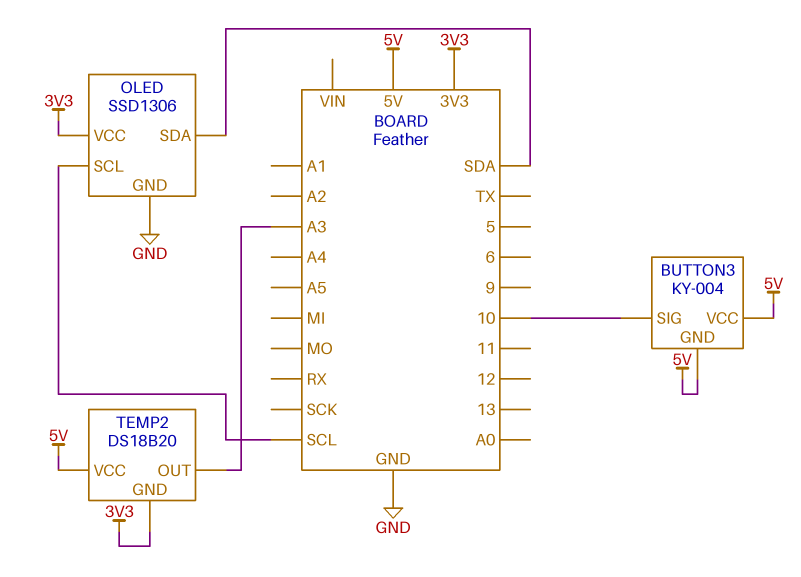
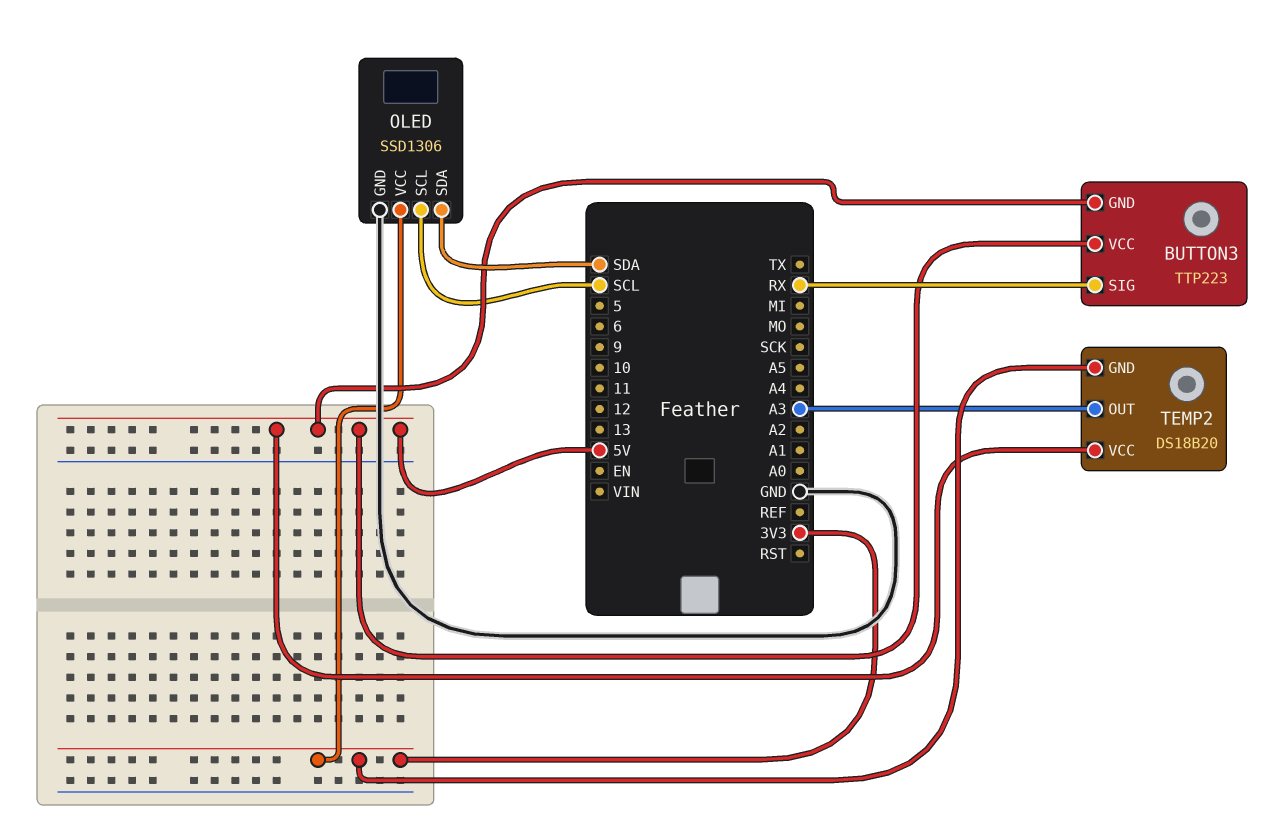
BUTTON3: KY-004 -> TTP223
BUTTON3 pin SIG: 10 -> RX

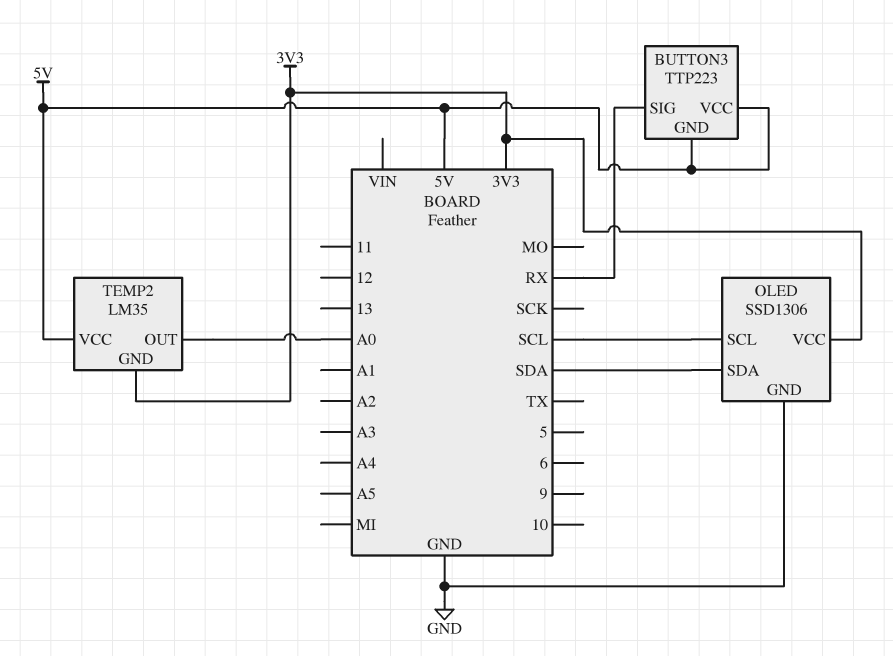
TEMP2: DS18B20 -> LM35
TEMP2 pin OUT: A3 -> A0

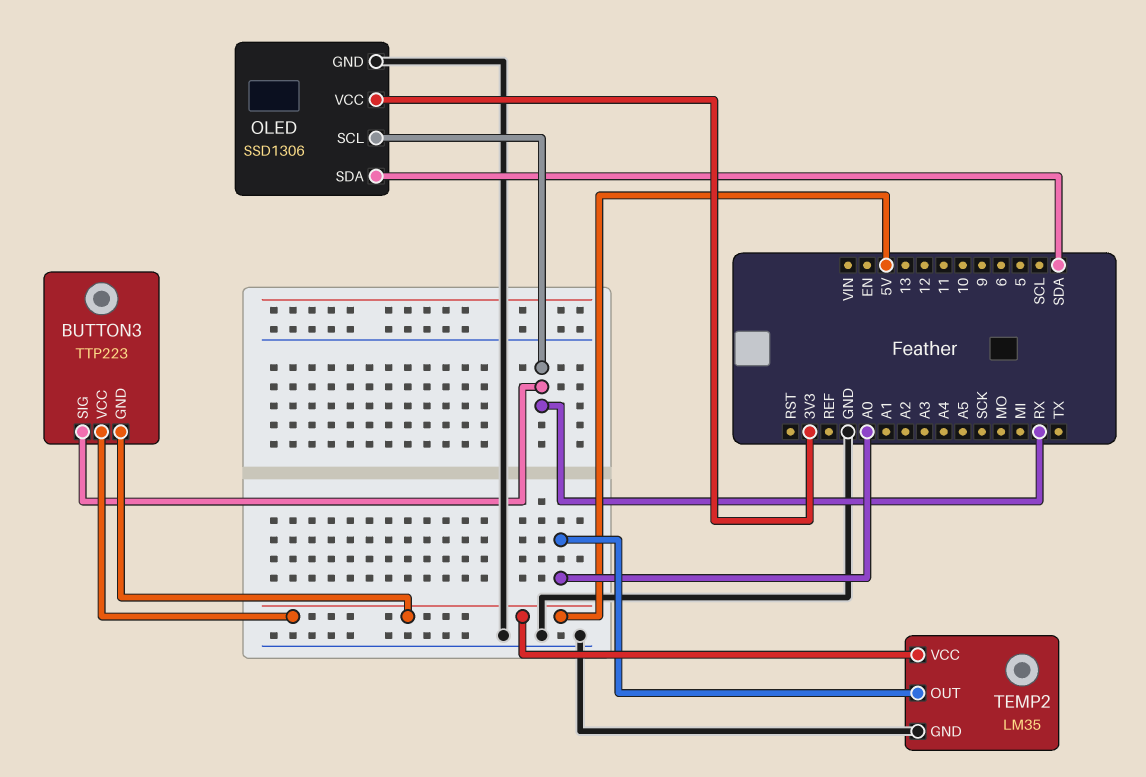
OLED pin SCL: SCL -> RX
TEMP2 pin GND: 3V3 -> GND

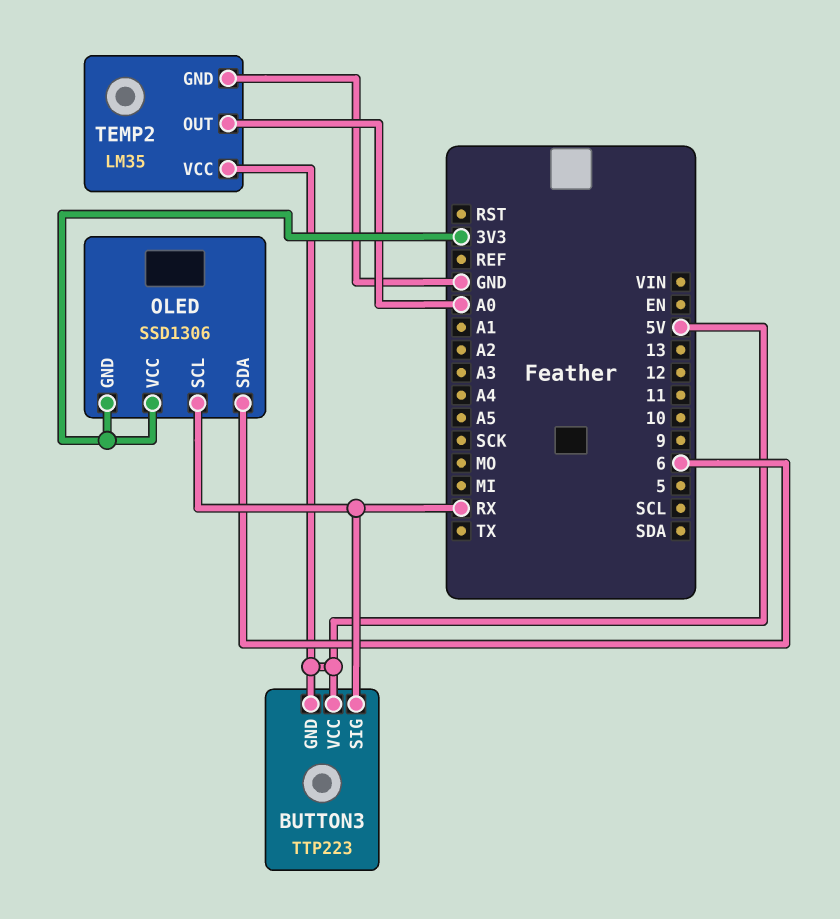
OLED pin GND: GND -> 3V3
OLED pin SDA: SDA -> 6

